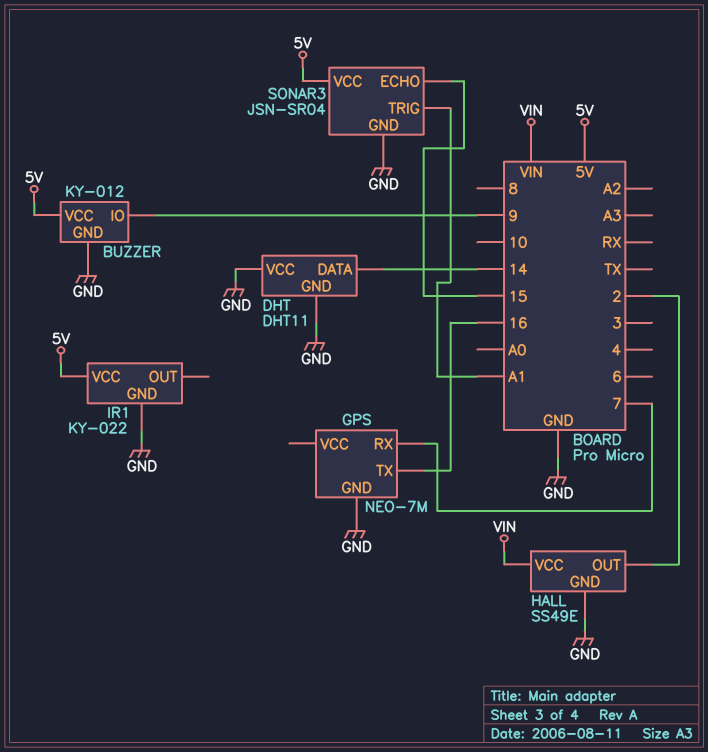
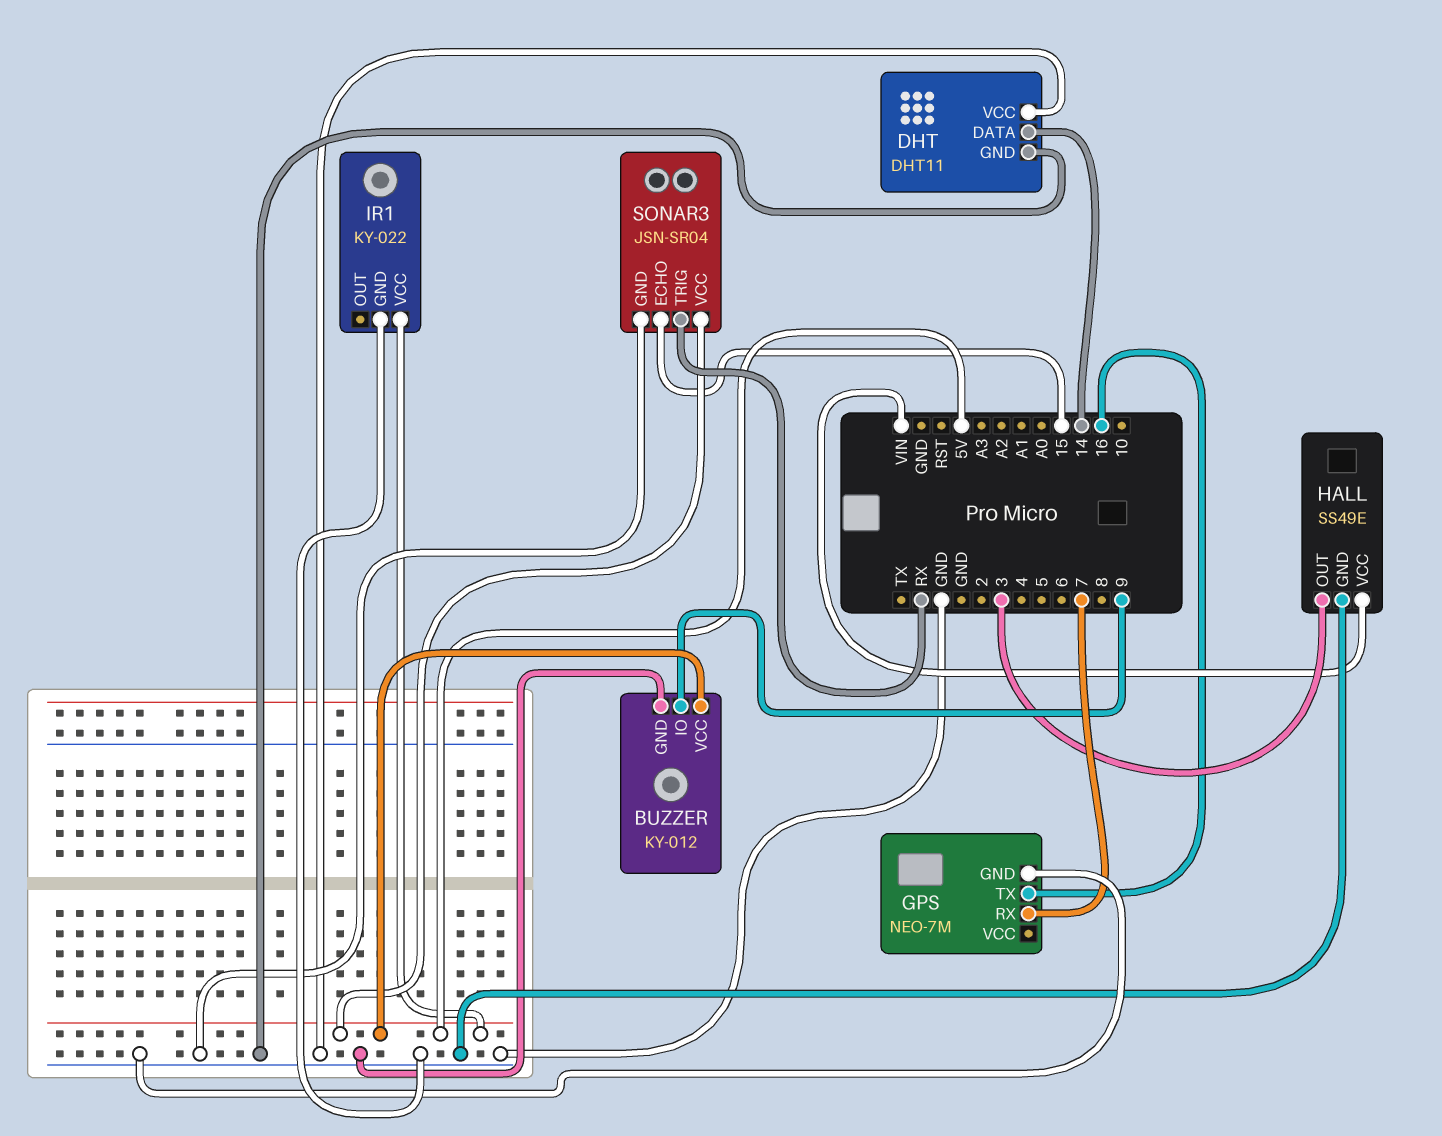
HALL pin OUT: 2 -> 3
SONAR3 pin TRIG: A1 -> RX

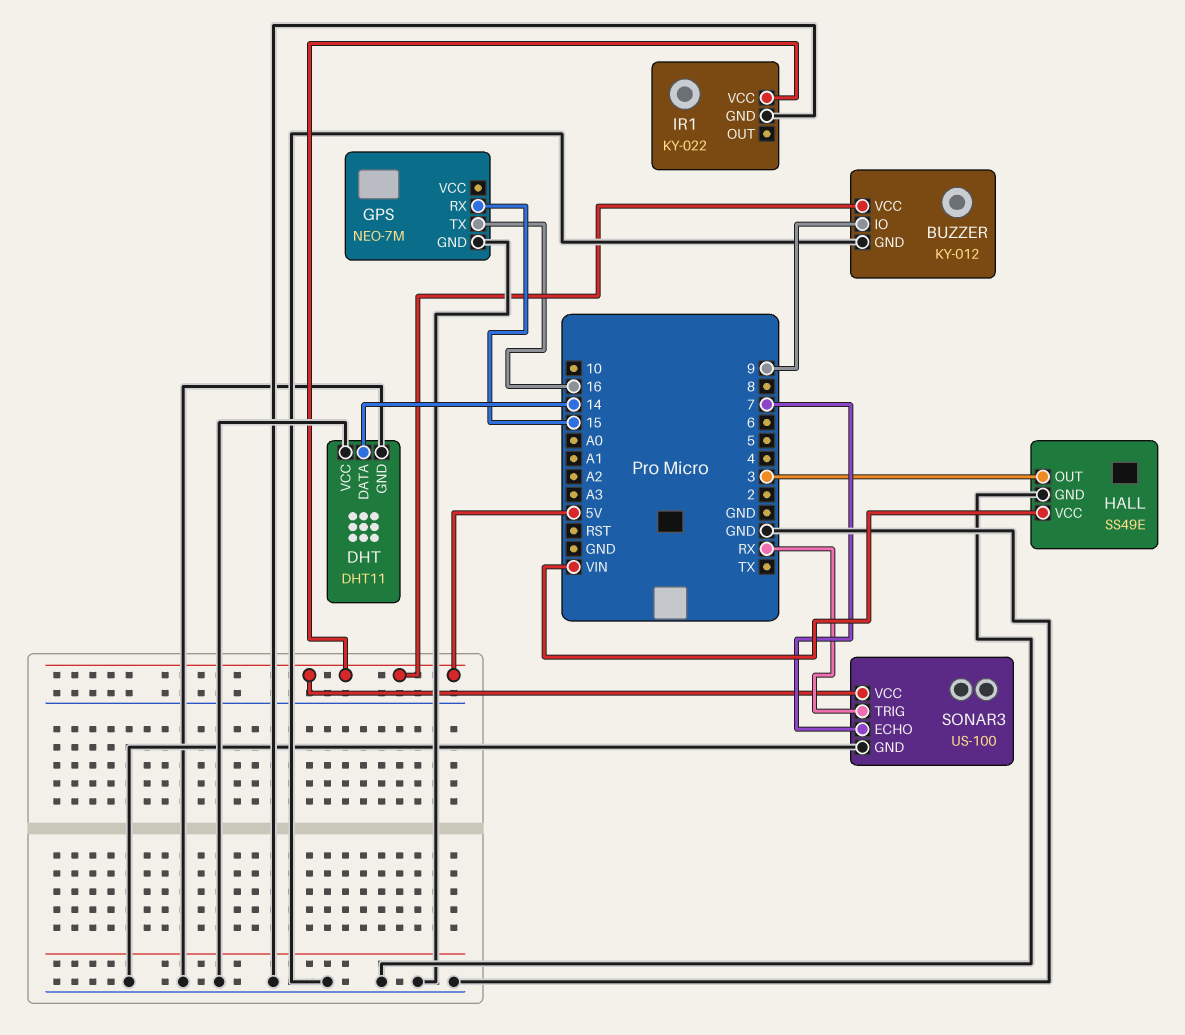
GPS pin RX: 7 -> 15
SONAR3: JSN-SR04 -> US-100
SONAR3 pin ECHO: 15 -> 7

